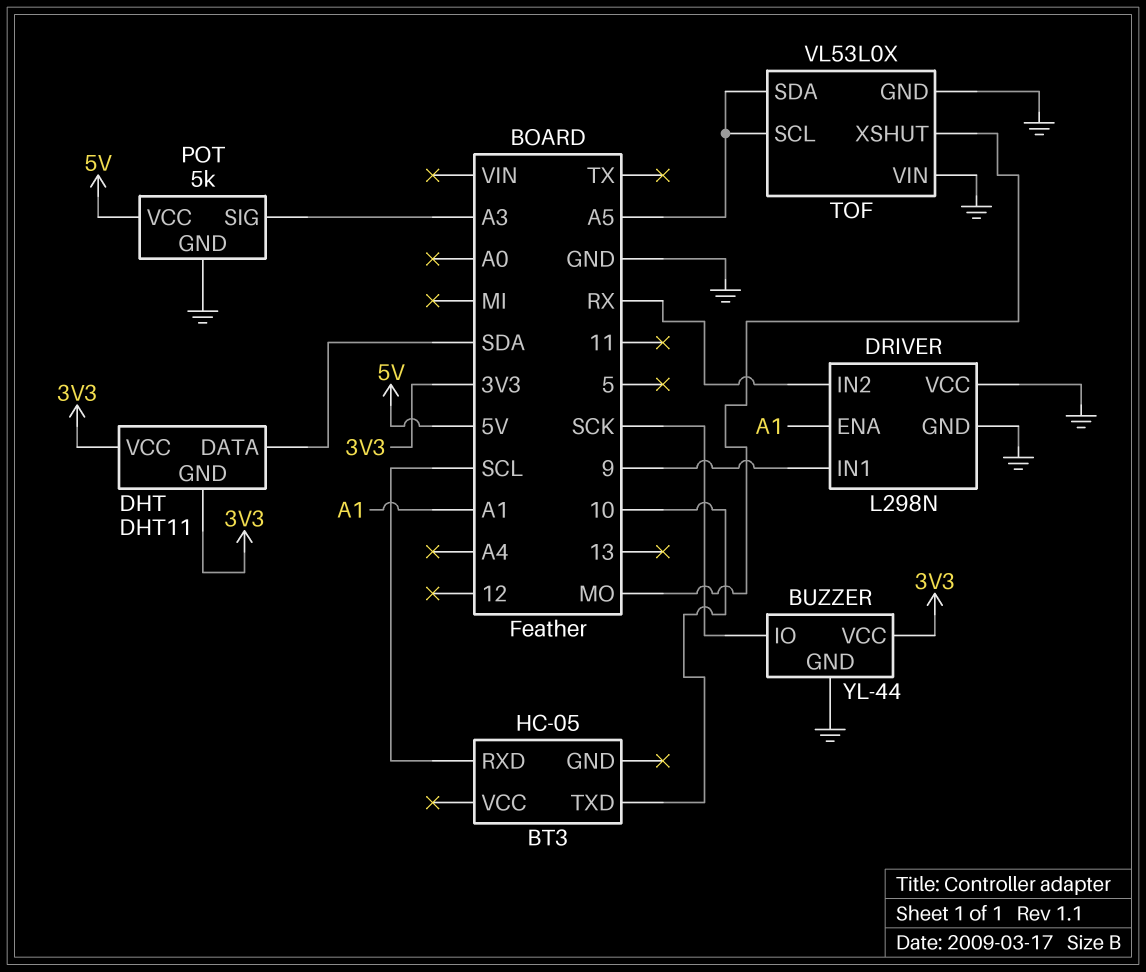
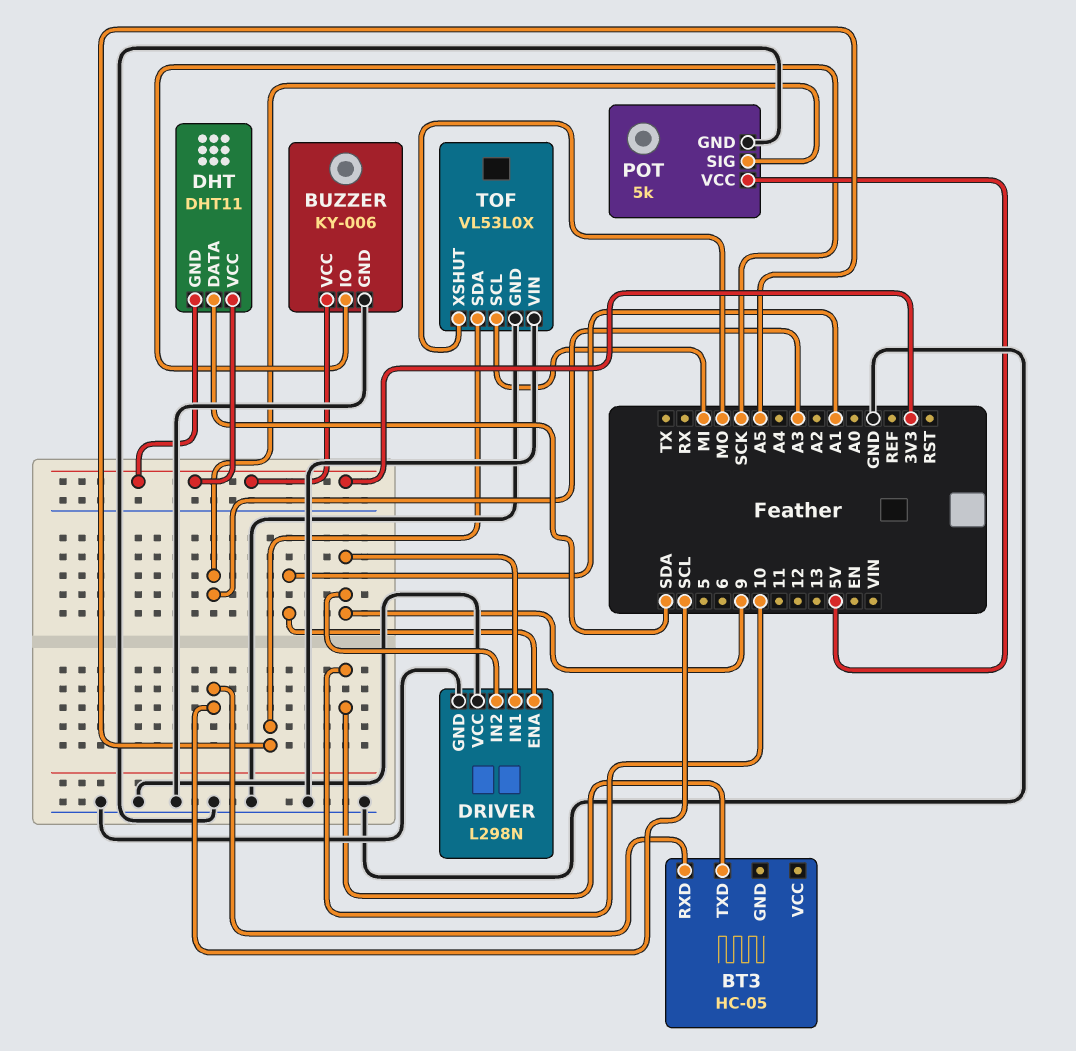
BUZZER: YL-44 -> KY-006
DRIVER pin IN2: RX -> 9
TOF pin SCL: A5 -> MI

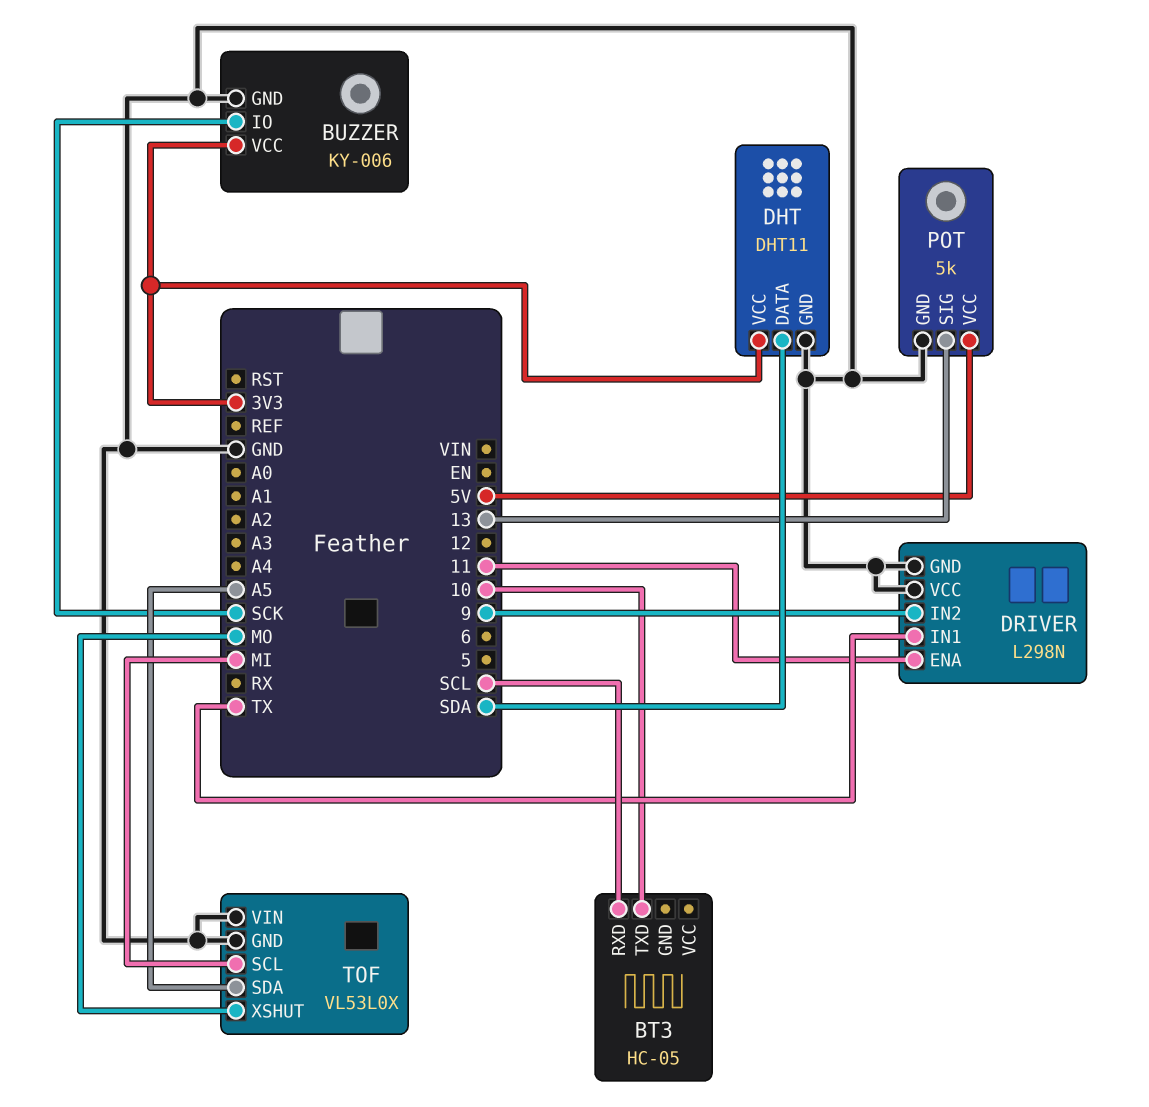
DHT pin GND: 3V3 -> GND
DRIVER pin ENA: A1 -> 11
DRIVER pin IN1: 9 -> TX
POT pin SIG: A3 -> 13

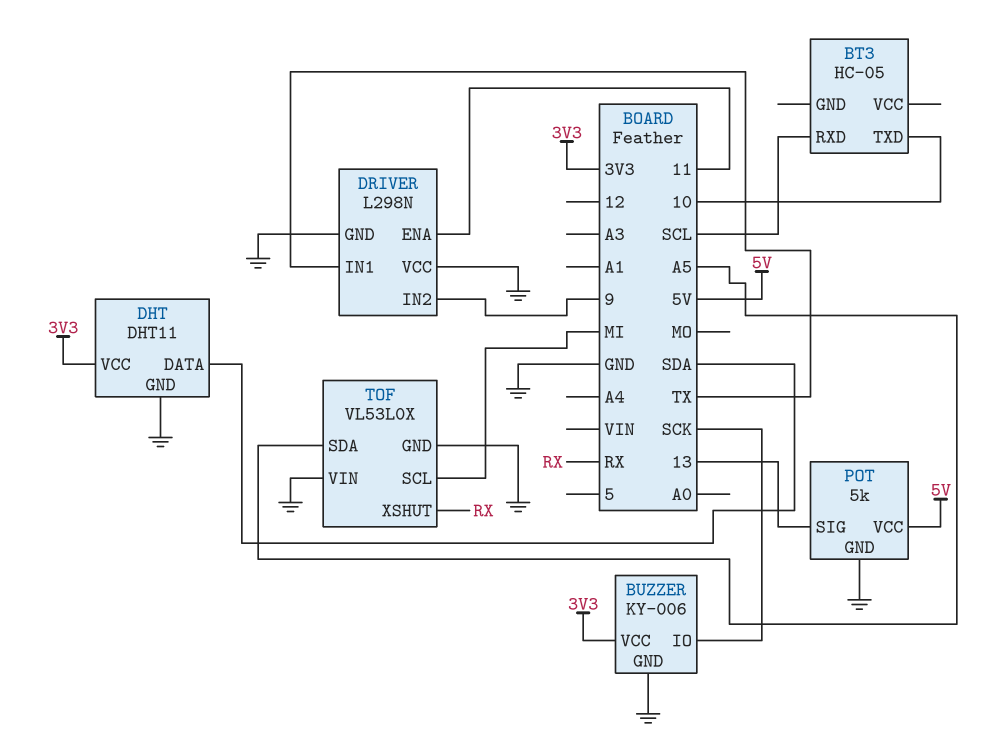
TOF pin XSHUT: MO -> RX

